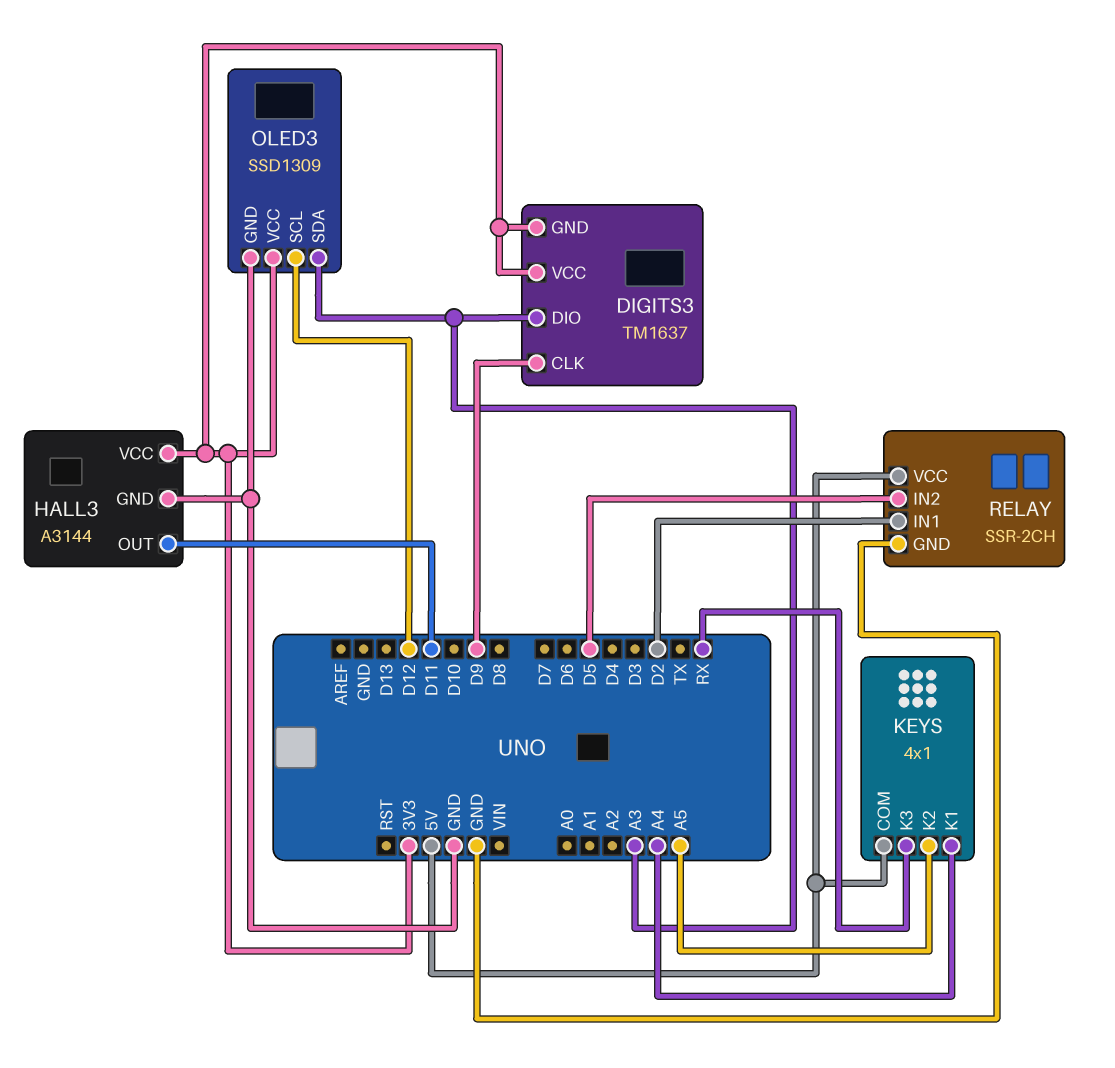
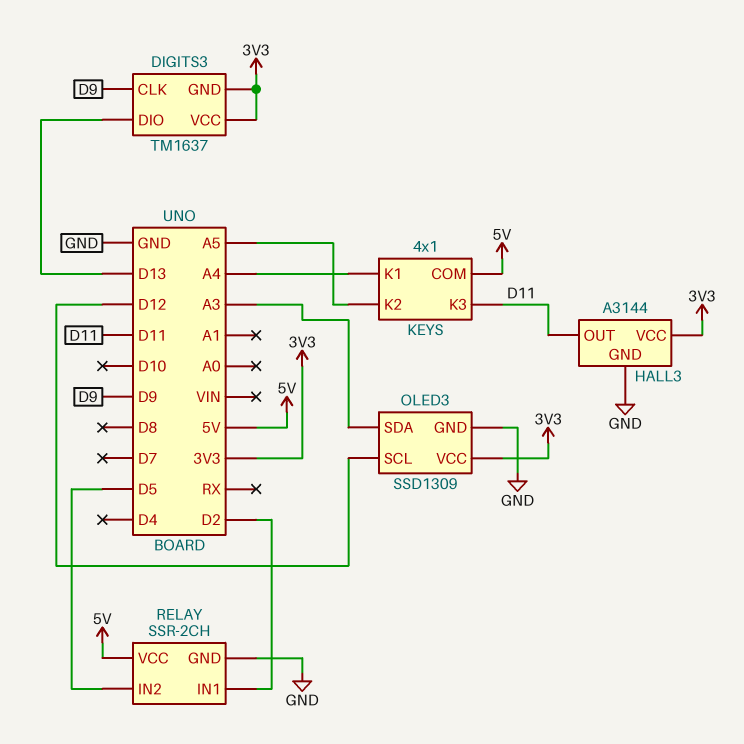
DIGITS3 pin DIO: A3 -> D13
KEYS pin K3: RX -> D11

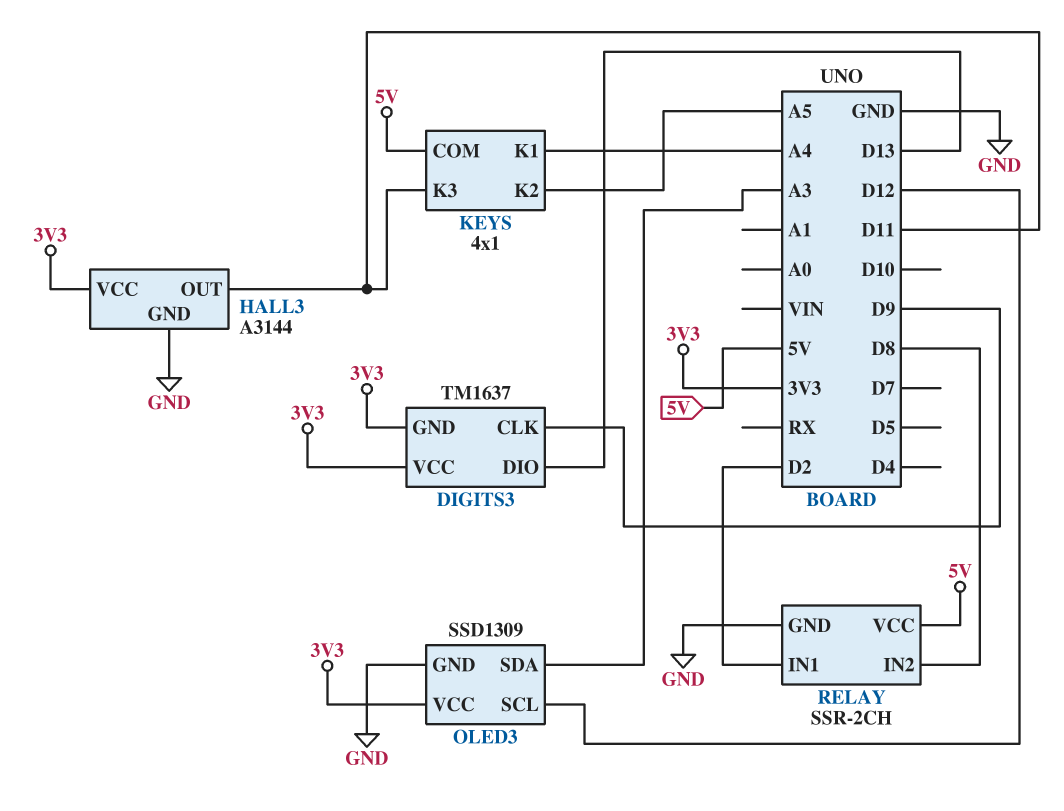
RELAY pin IN2: D5 -> D8

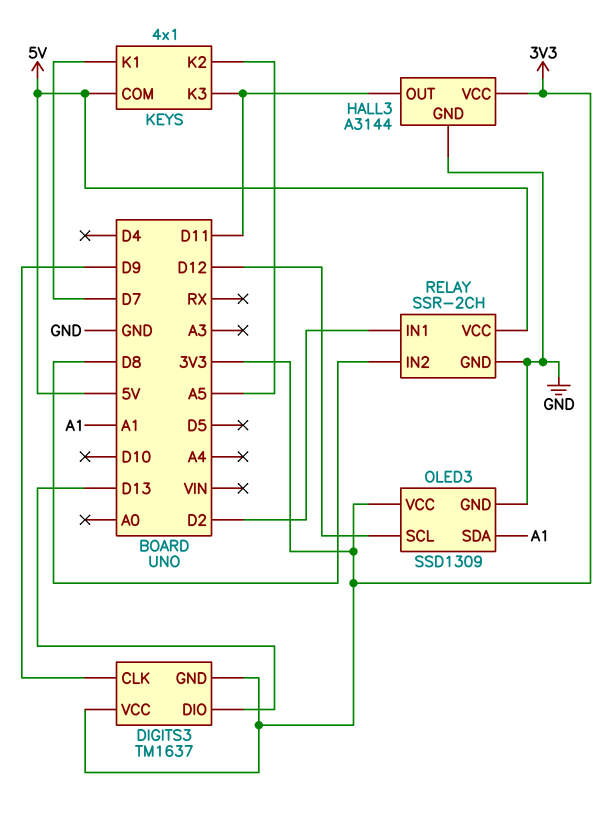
KEYS pin K1: A4 -> D7
OLED3 pin SDA: A3 -> A1

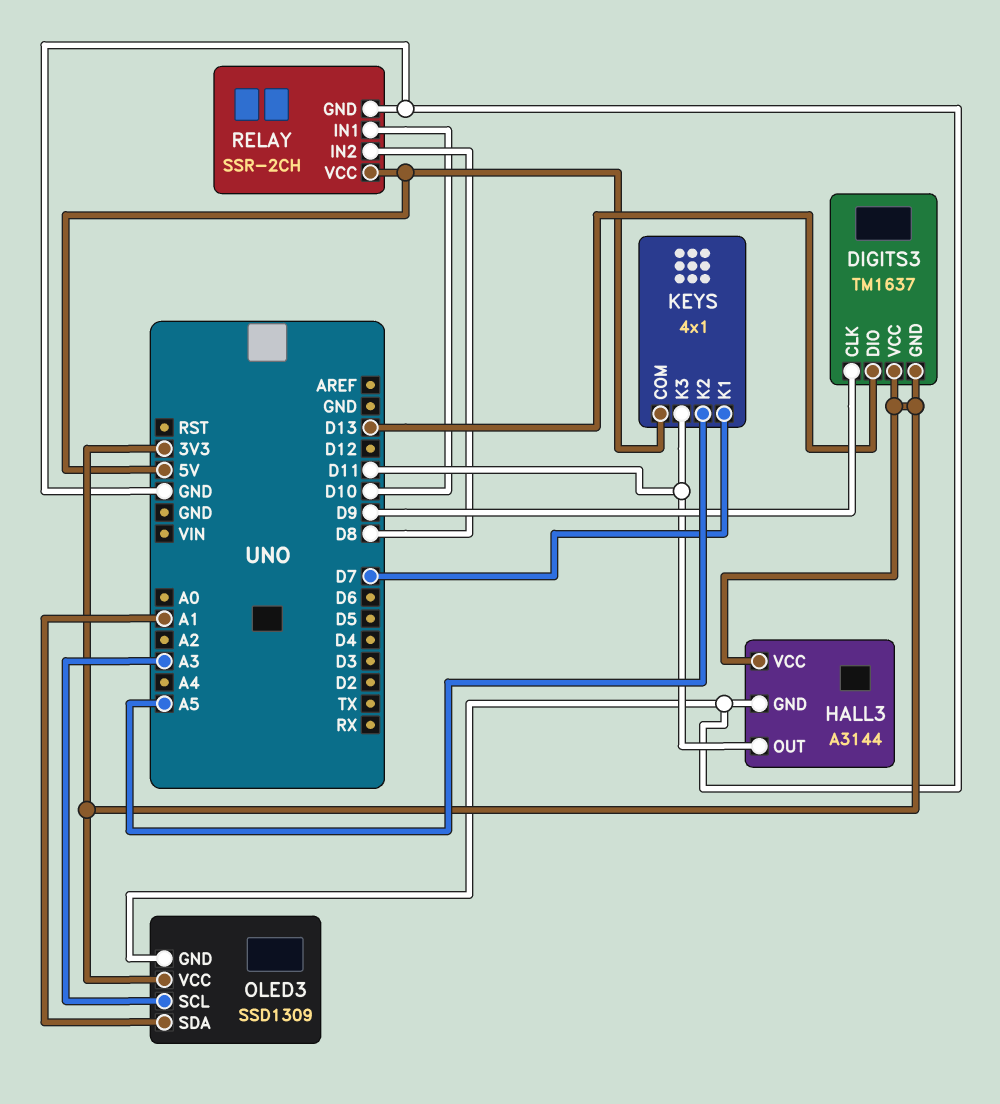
OLED3 pin SCL: D12 -> A3
RELAY pin IN1: D2 -> D10

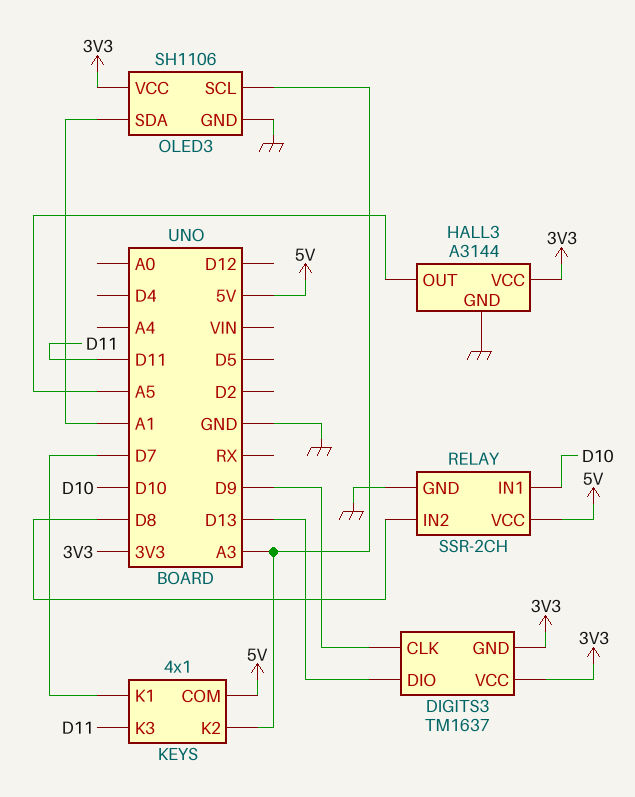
HALL3 pin OUT: D11 -> A5
KEYS pin K2: A5 -> A3
OLED3: SSD1309 -> SH1106

